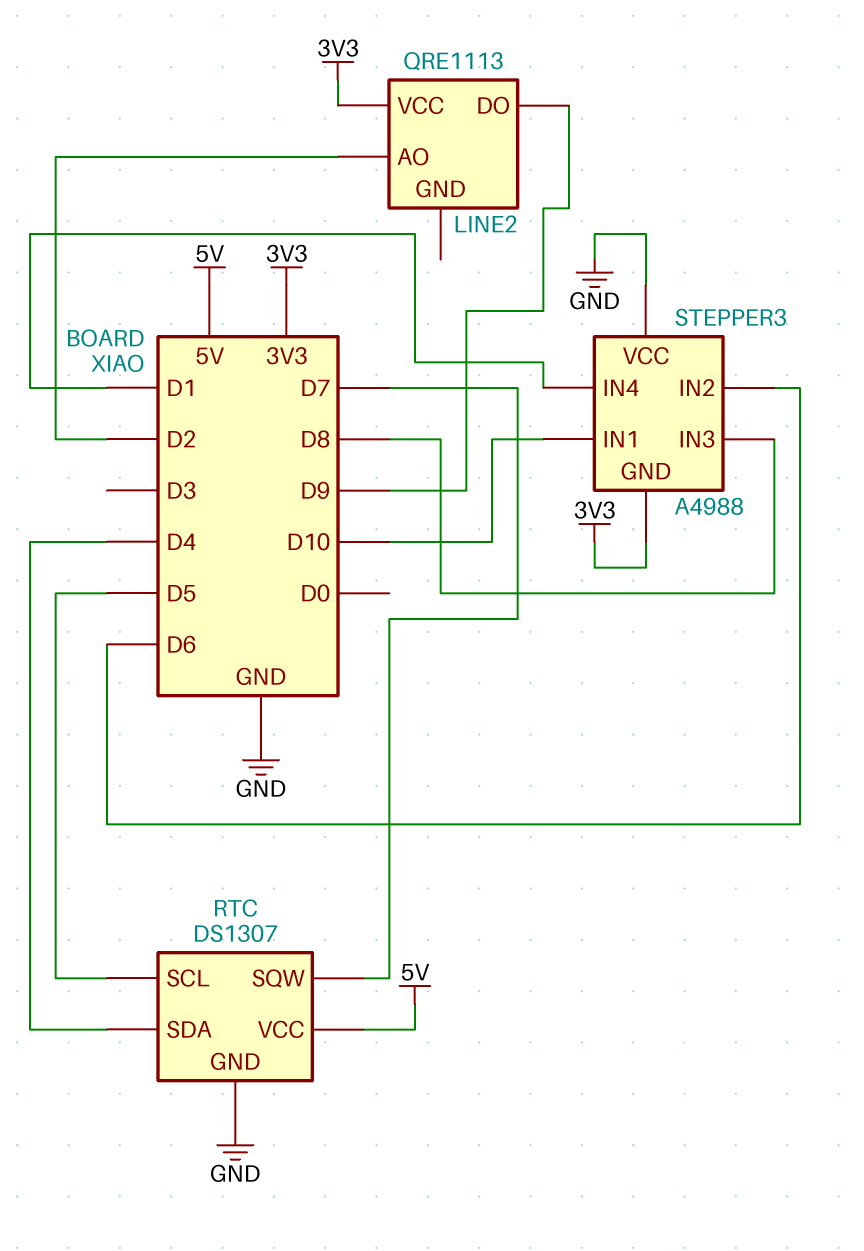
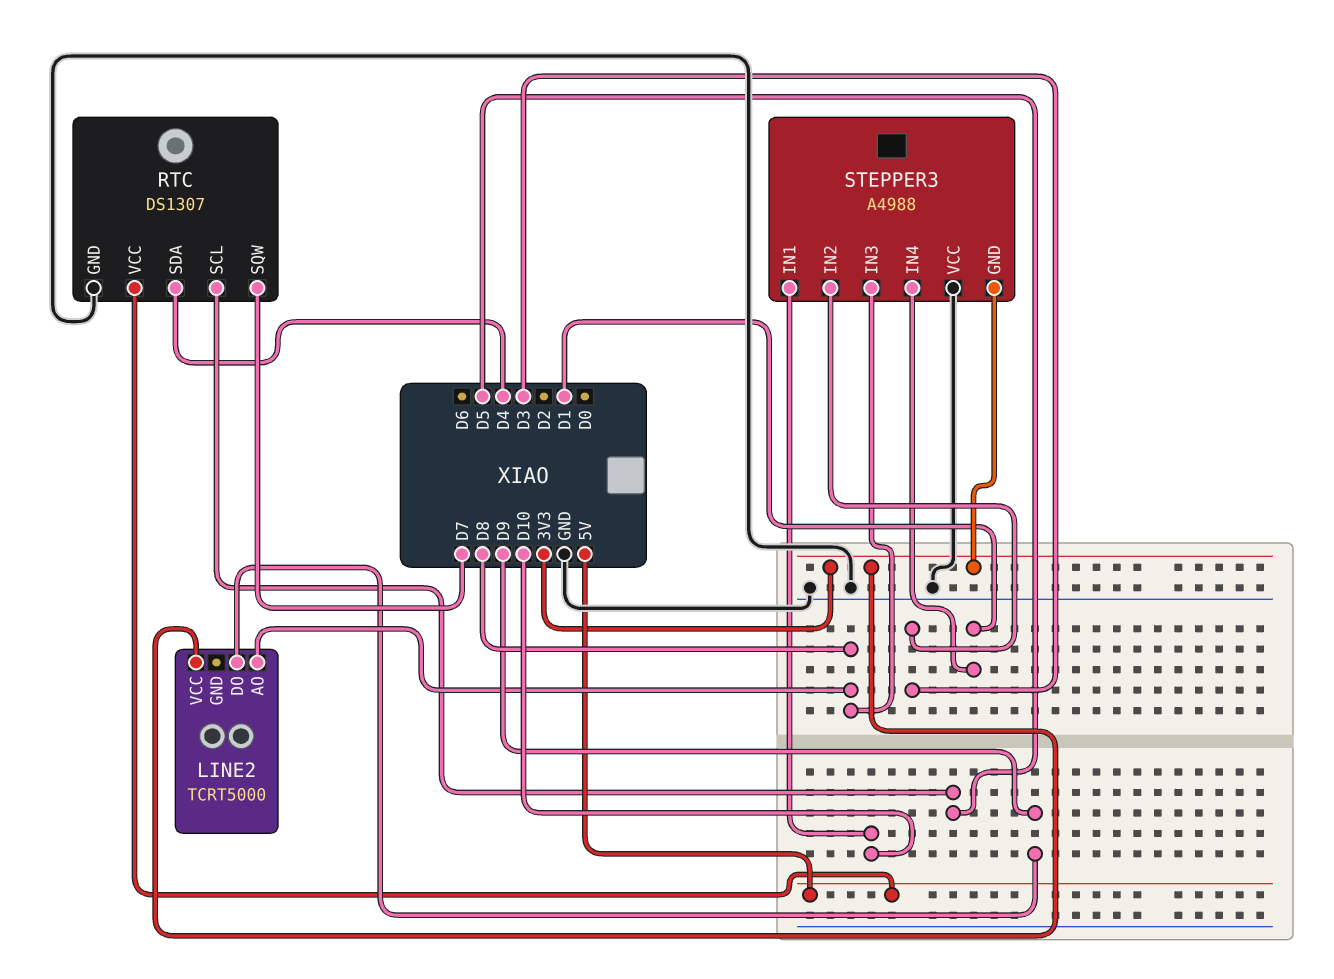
LINE2: QRE1113 -> TCRT5000
LINE2 pin AO: D2 -> D8
STEPPER3 pin IN2: D6 -> D3

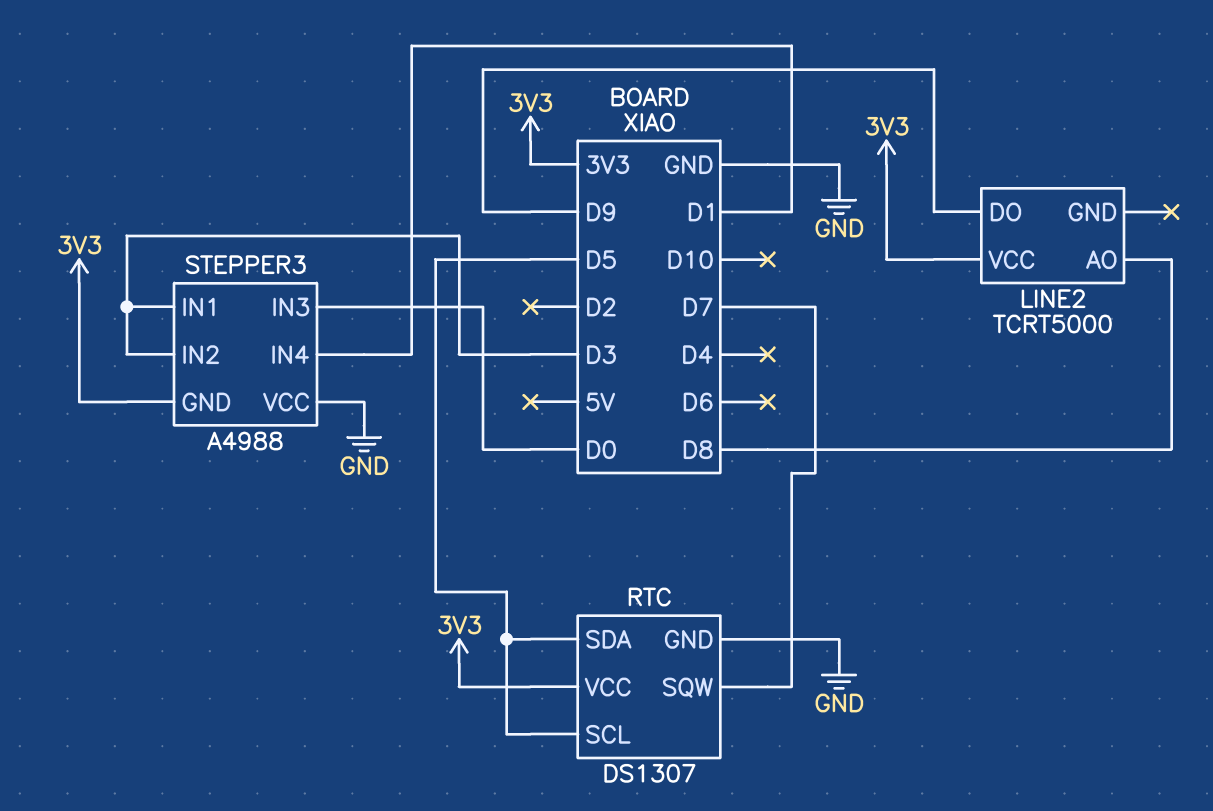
RTC pin SDA: D4 -> D5
RTC pin VCC: 5V -> 3V3
STEPPER3 pin IN1: D10 -> D3
STEPPER3 pin IN3: D8 -> D0

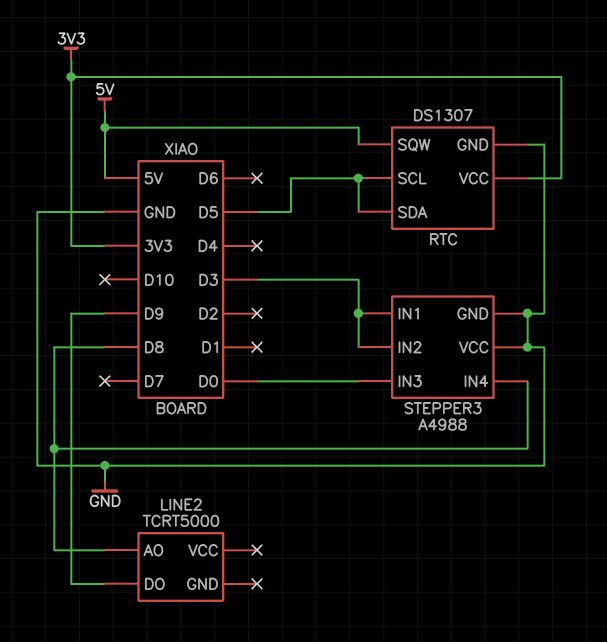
LINE2 pin VCC: 3V3 -> none
RTC pin SQW: D7 -> 5V
STEPPER3 pin GND: 3V3 -> GND
STEPPER3 pin IN4: D1 -> D8

